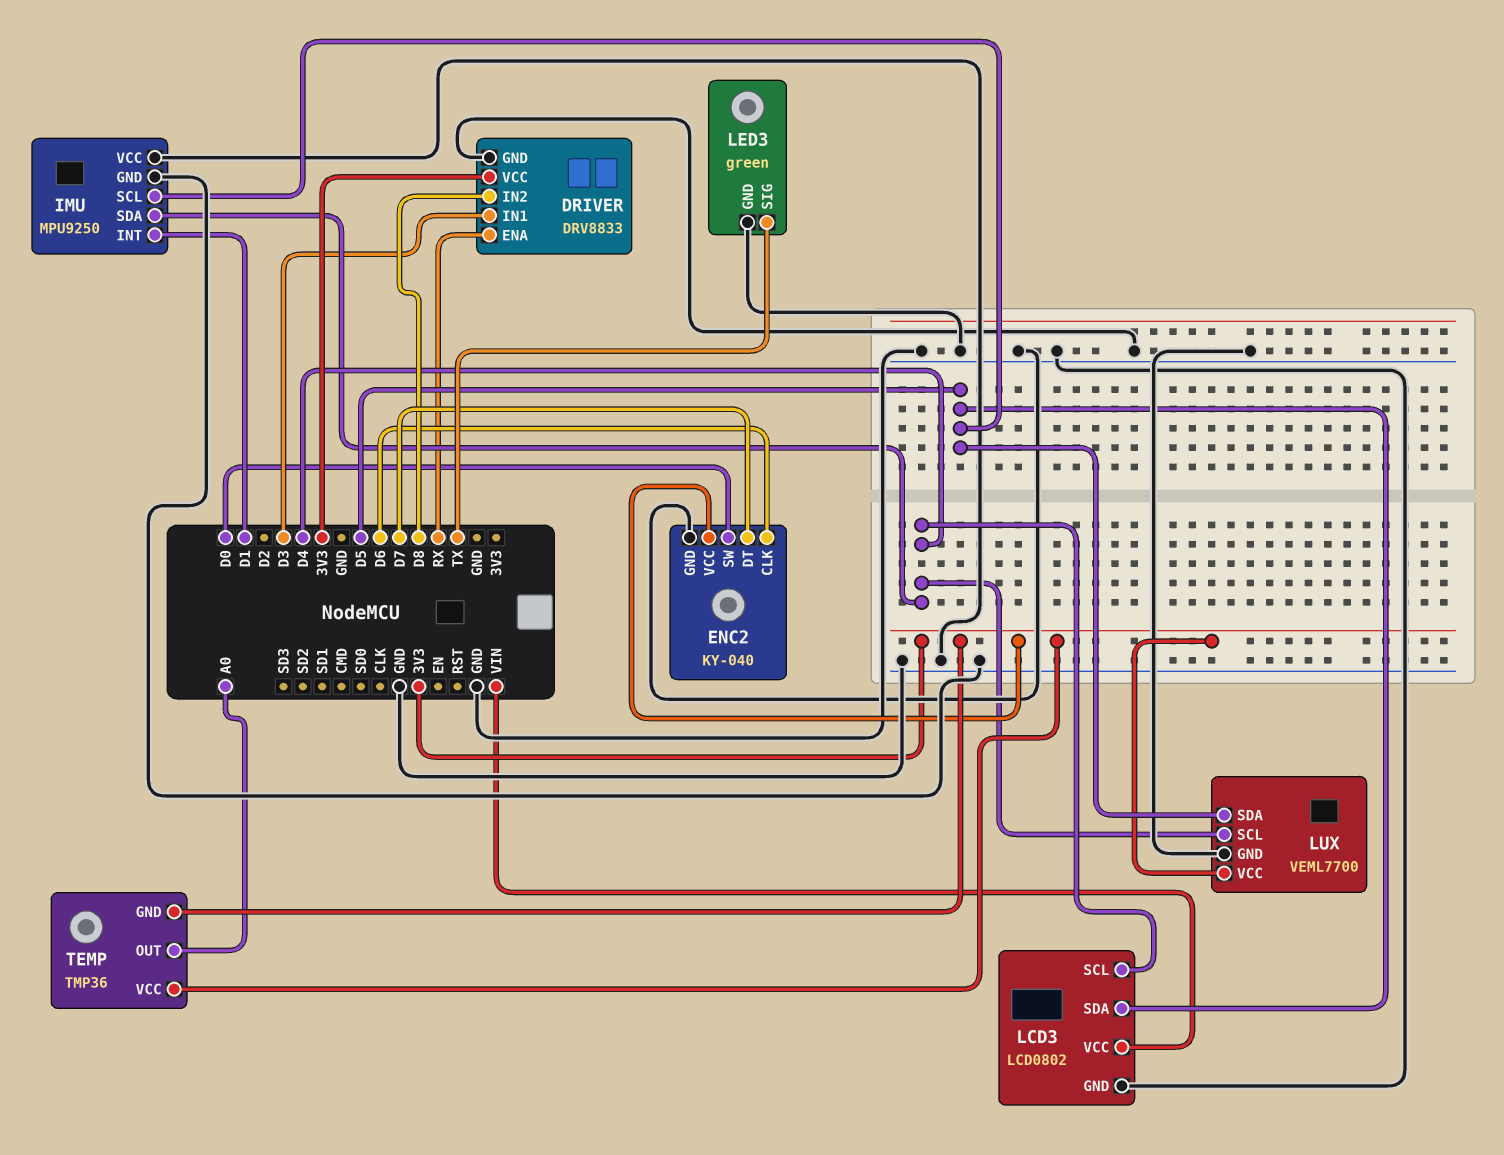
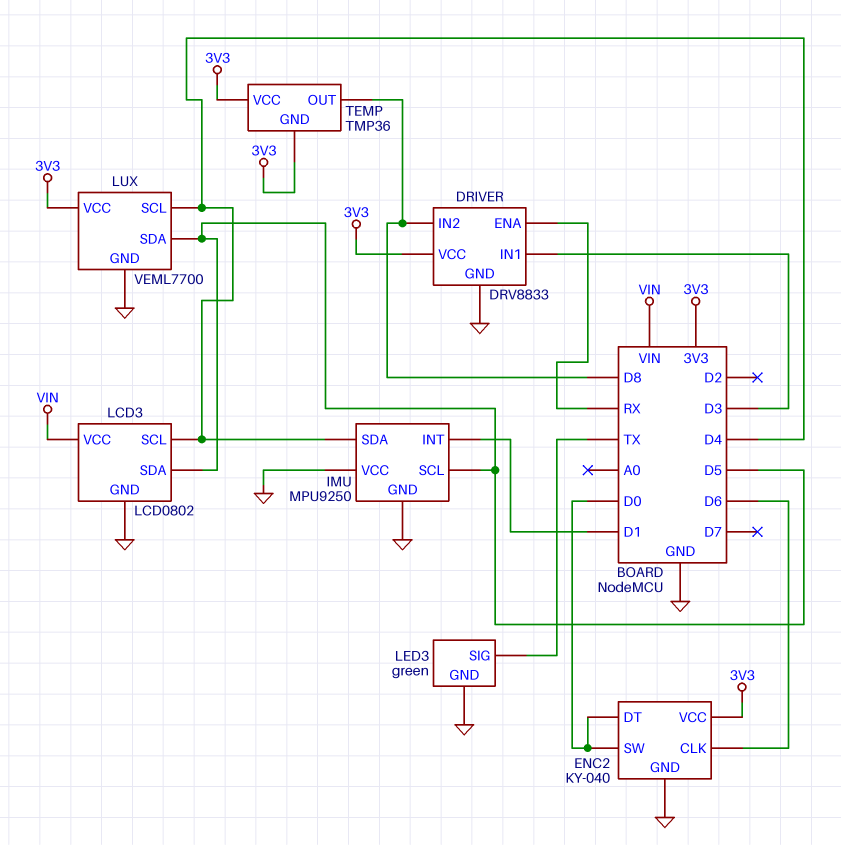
ENC2 pin DT: D7 -> D0
TEMP pin OUT: A0 -> D8

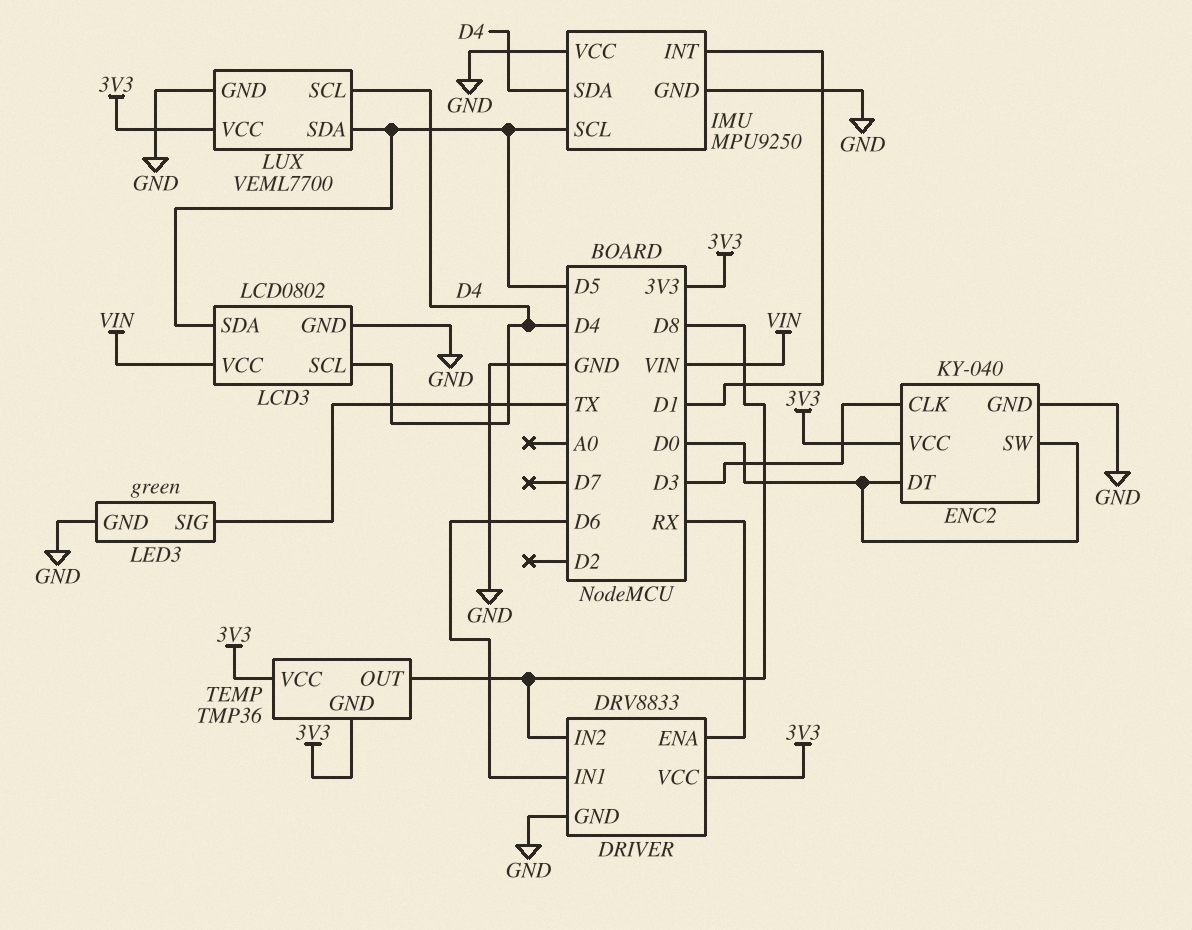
DRIVER pin IN1: D3 -> D6
ENC2 pin CLK: D6 -> D3

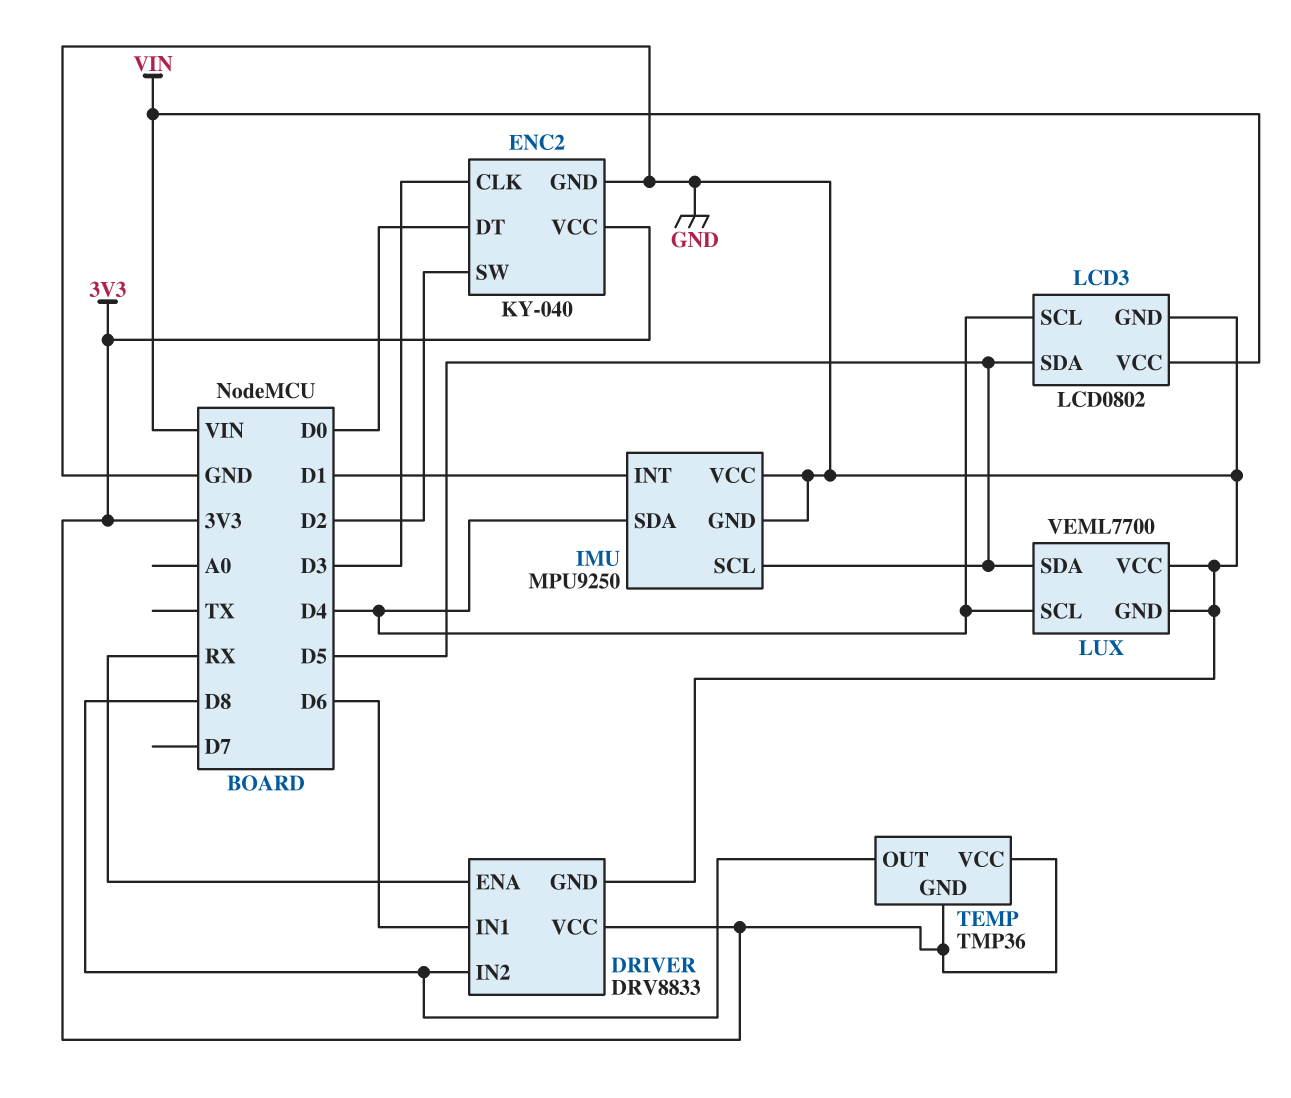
ENC2 pin SW: D0 -> D2
LED3: green -> none
LED3 pin GND: GND -> none
LED3 pin SIG: TX -> none
LUX pin VCC: 3V3 -> GND

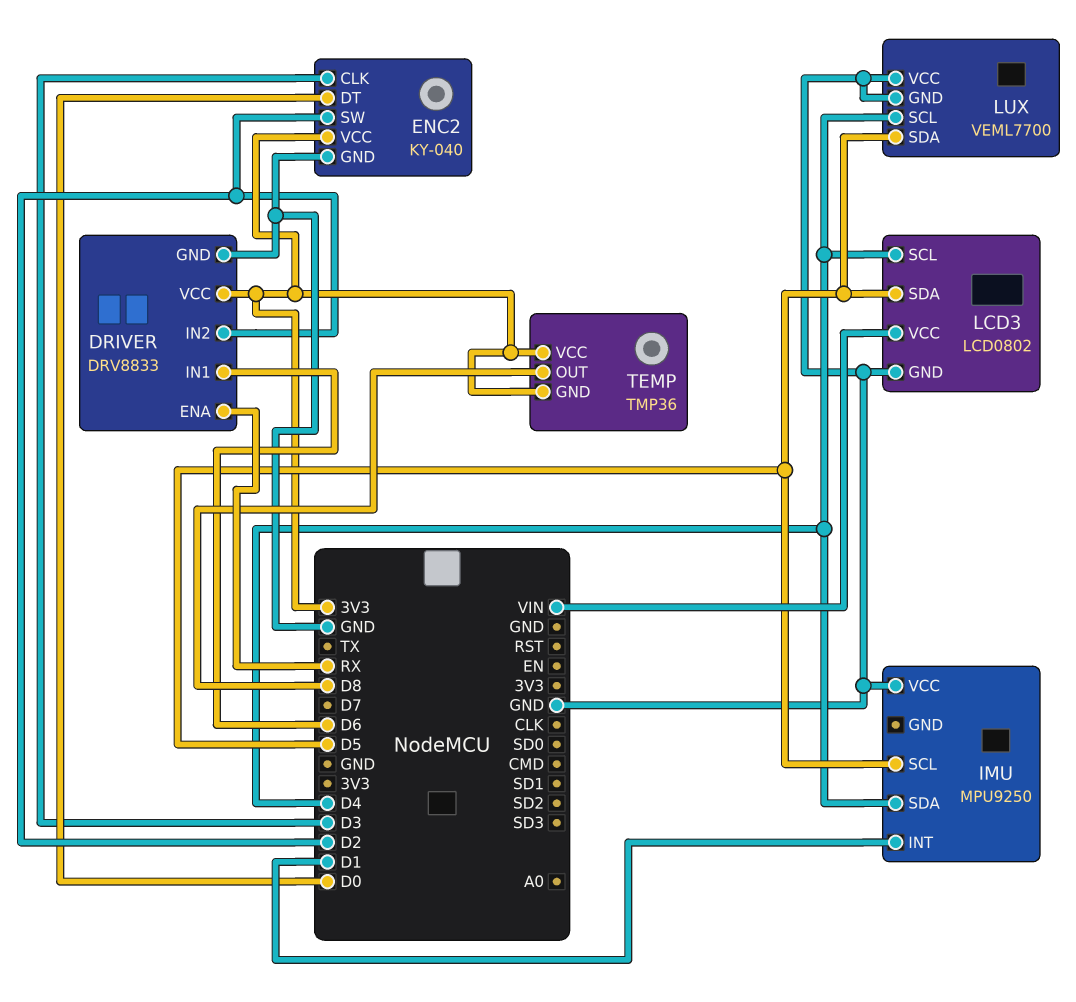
DRIVER pin IN2: D8 -> D2
IMU pin GND: GND -> none

